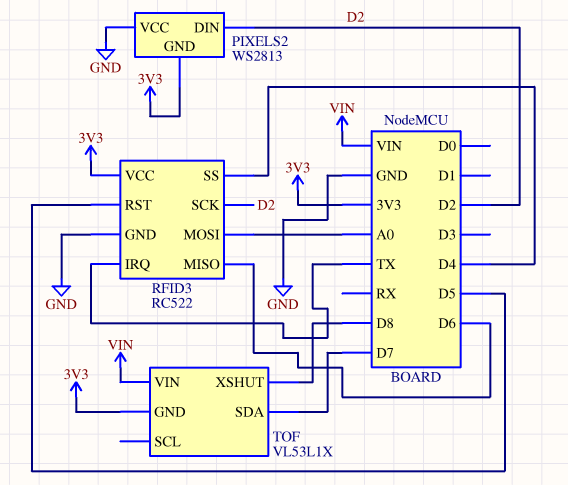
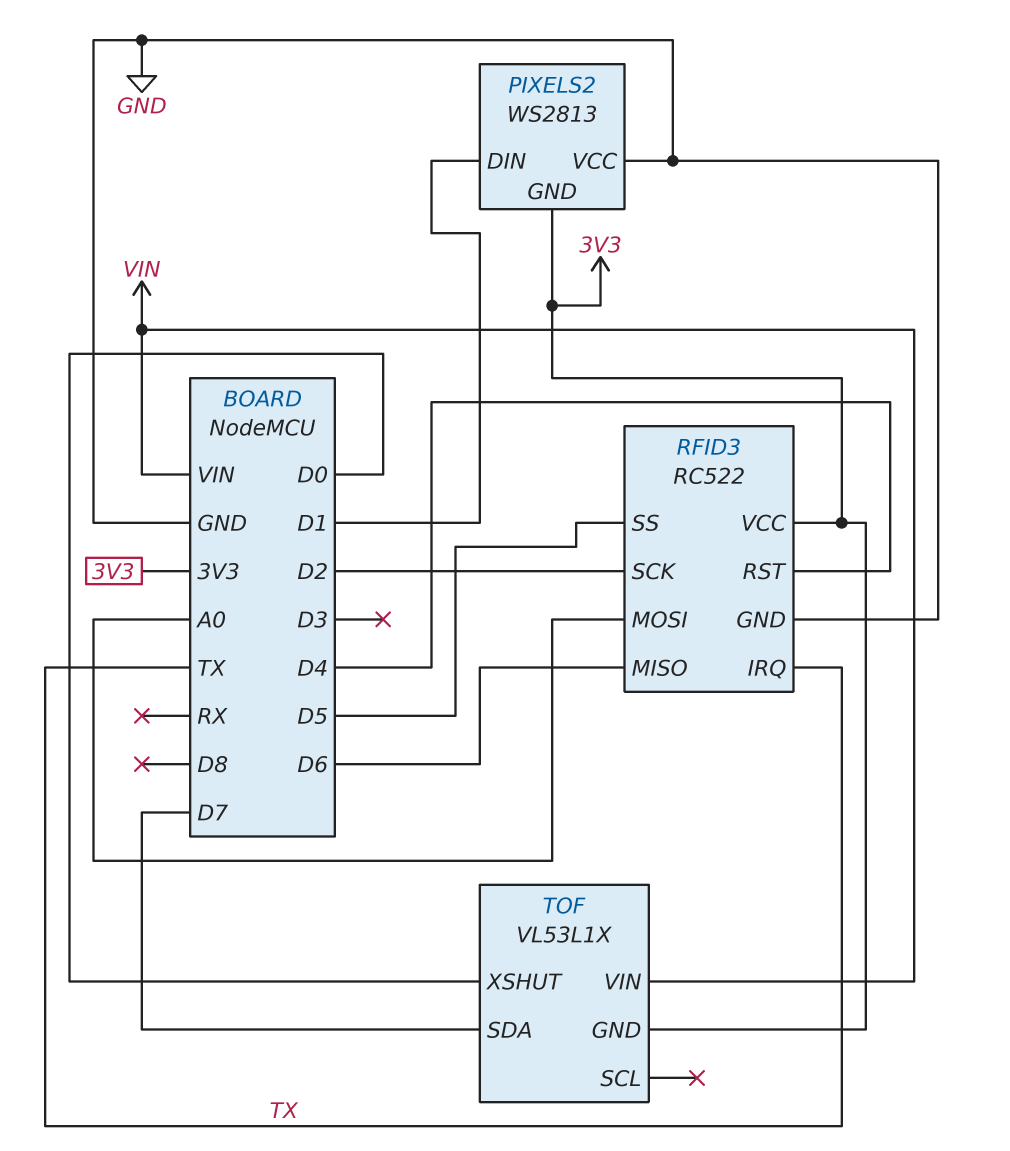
PIXELS2 pin DIN: D2 -> D1
RFID3 pin RST: D5 -> D4
RFID3 pin SS: D4 -> D5
TOF pin XSHUT: D8 -> D0

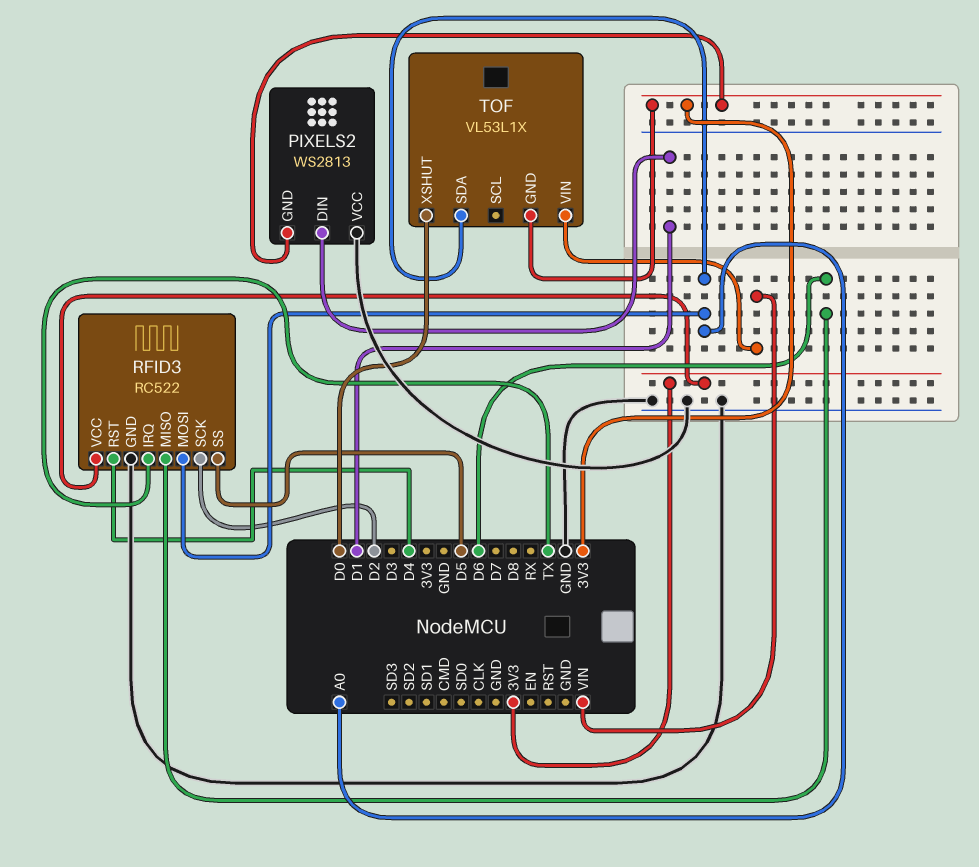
TOF pin SDA: D7 -> A0

